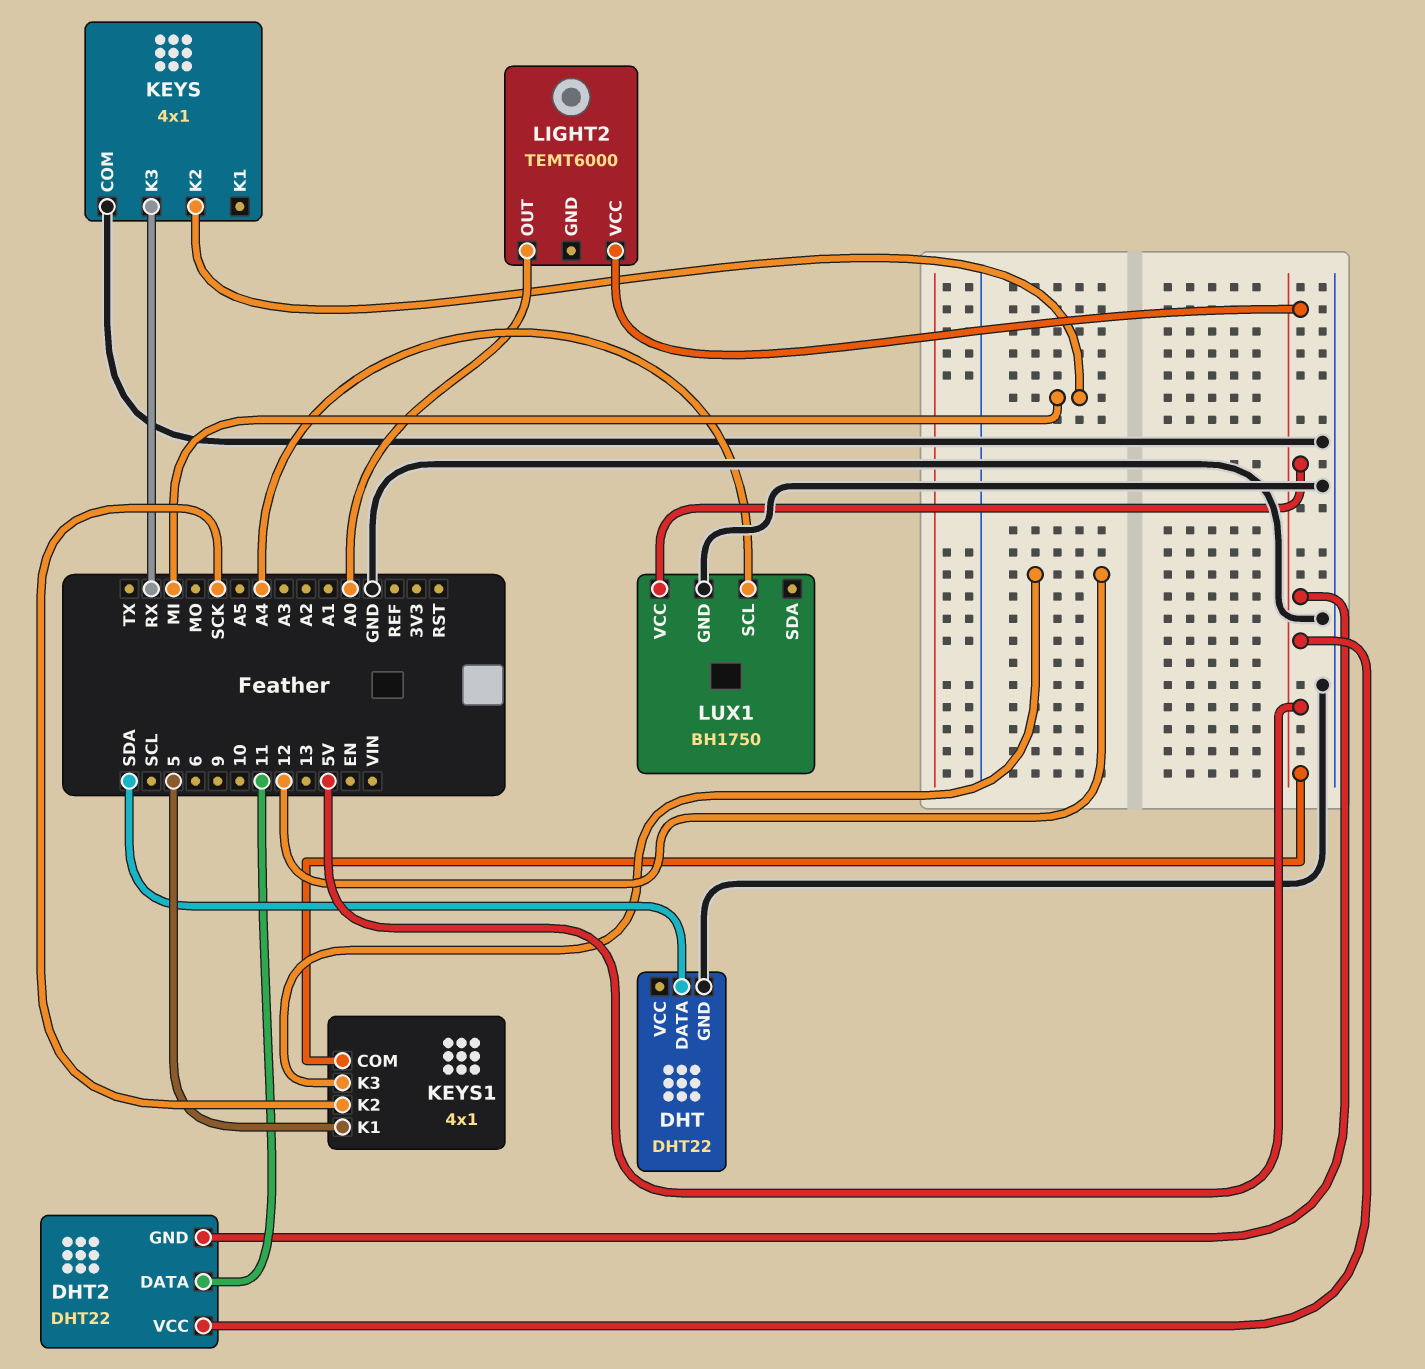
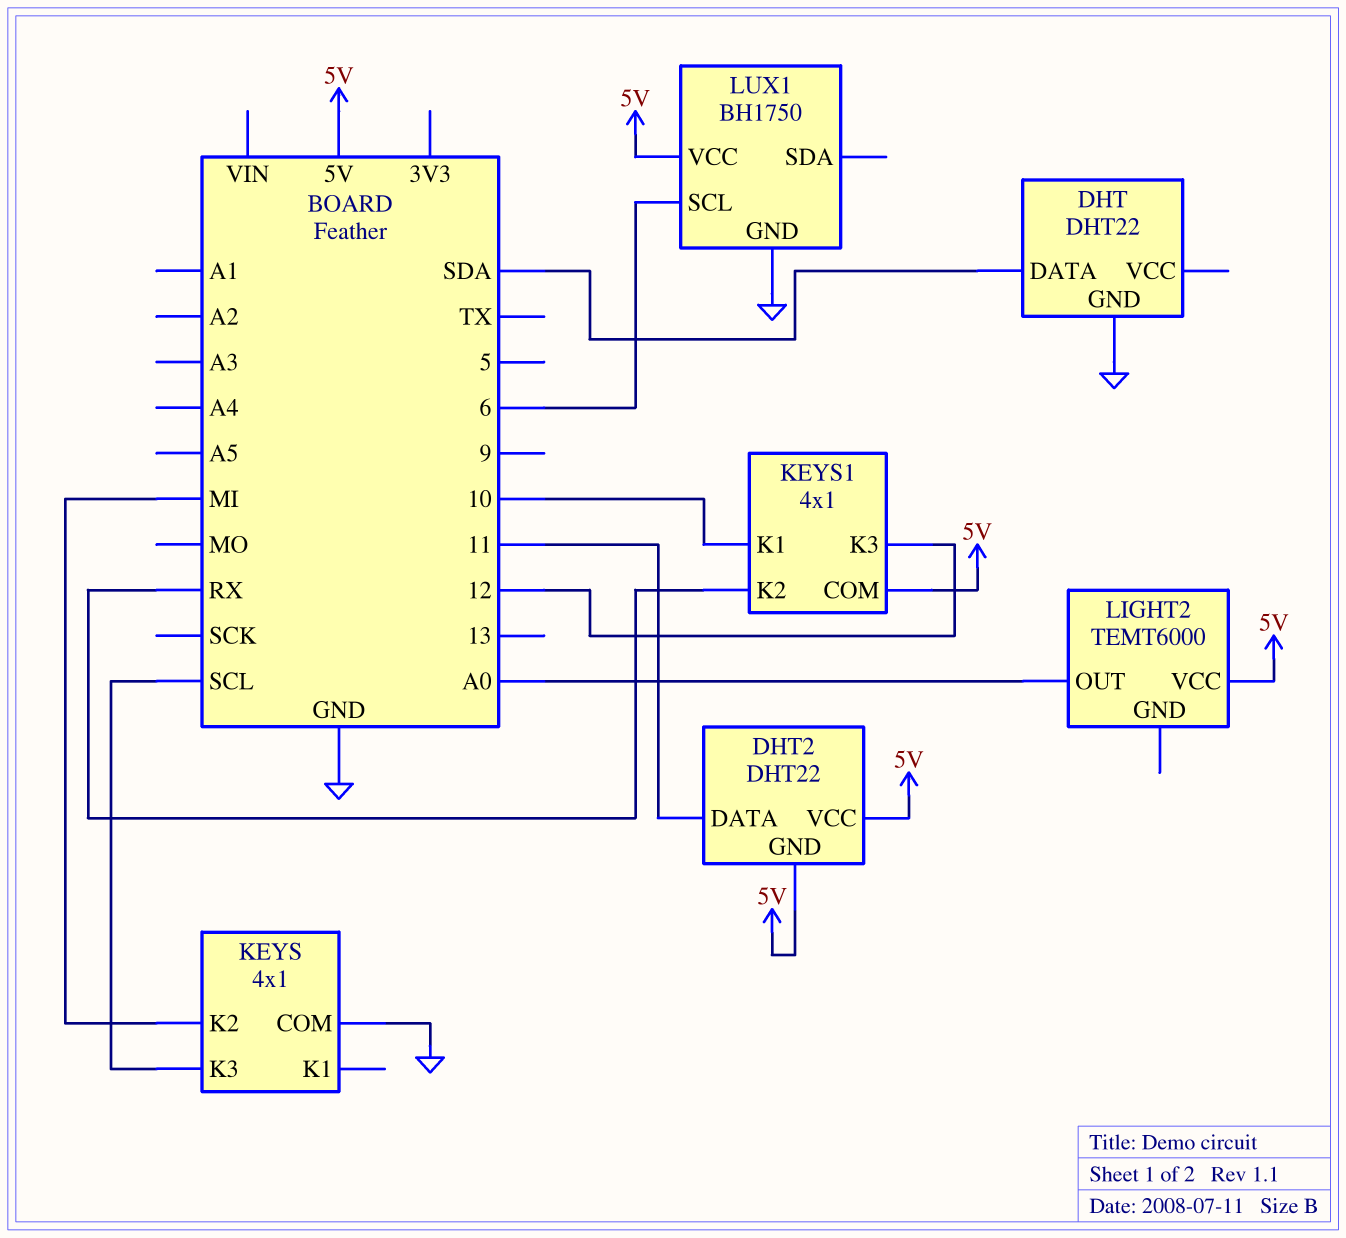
KEYS pin K3: RX -> SCL
KEYS1 pin K1: 5 -> 10
KEYS1 pin K2: SCK -> RX
LUX1 pin SCL: A4 -> 6

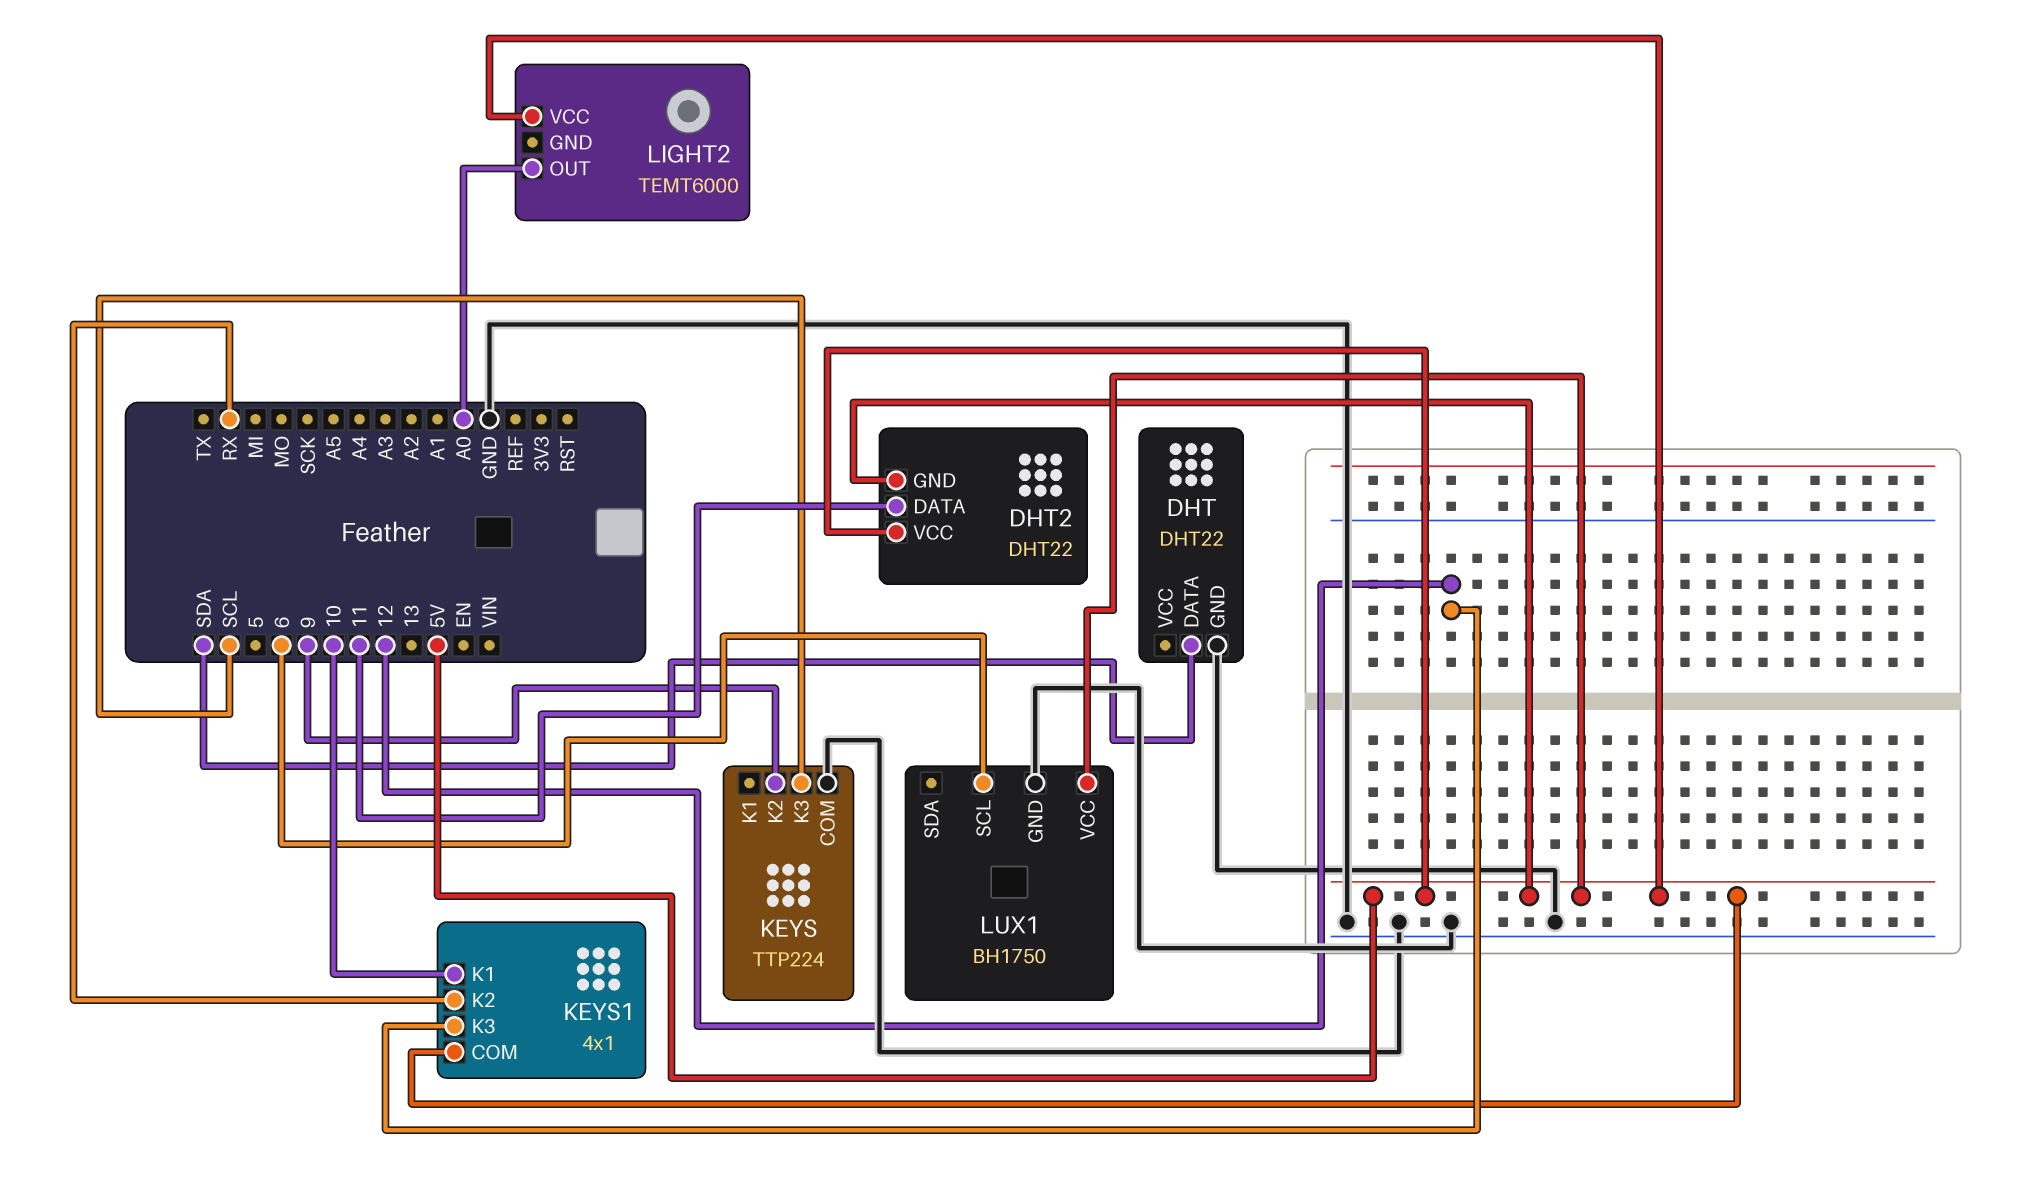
KEYS: 4x1 -> TTP224
KEYS pin K2: MI -> 9

